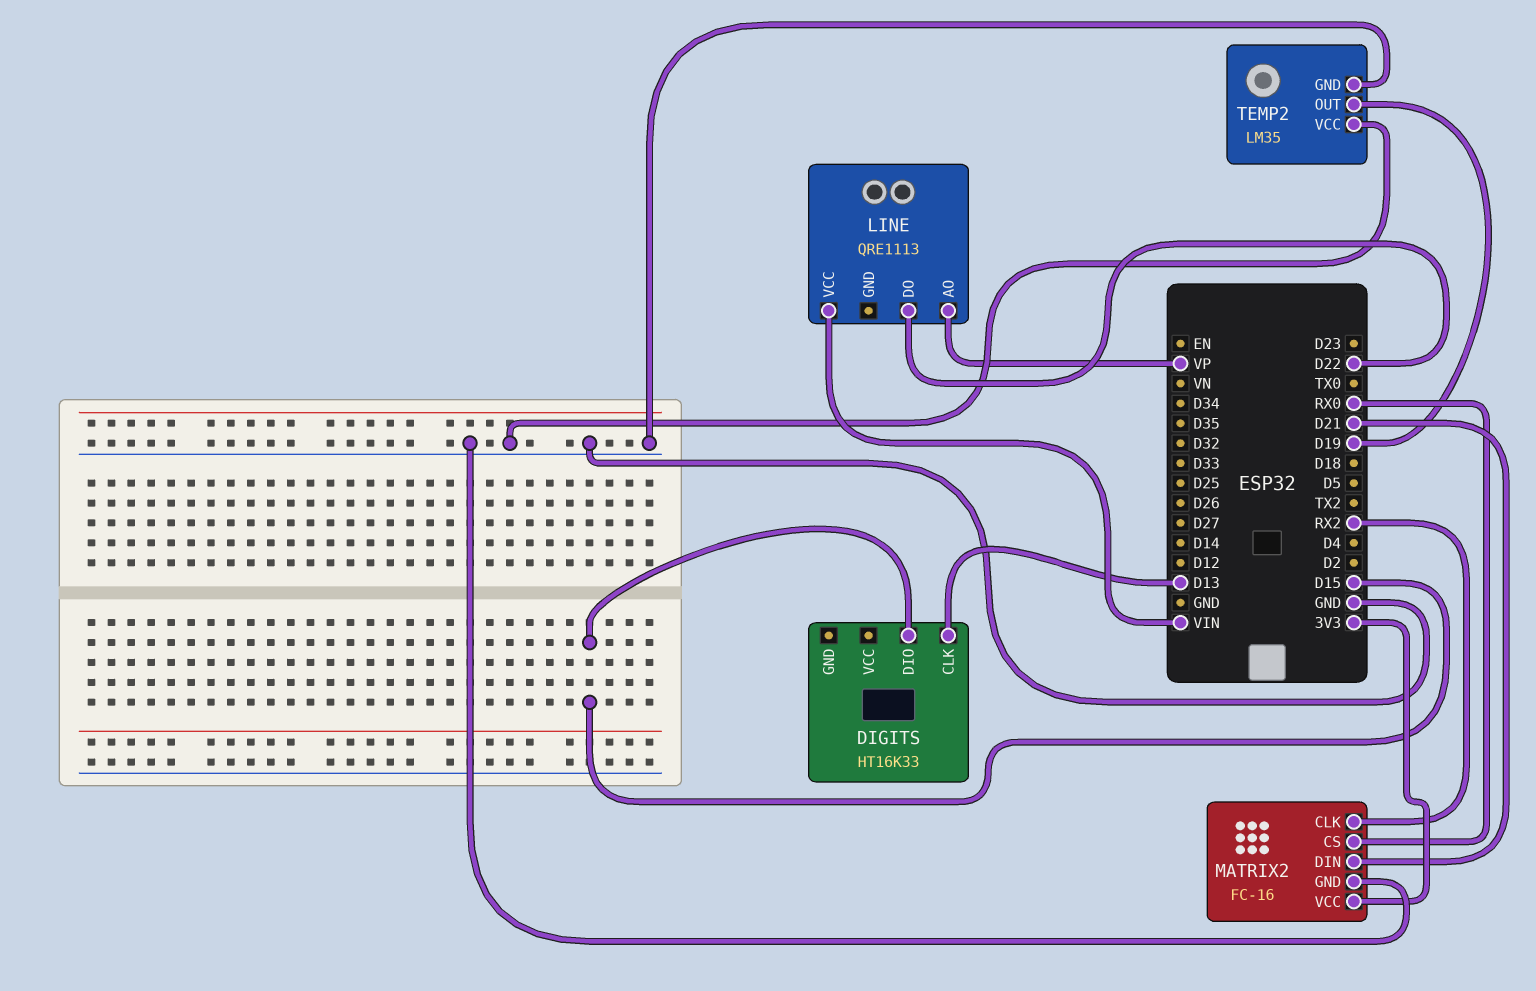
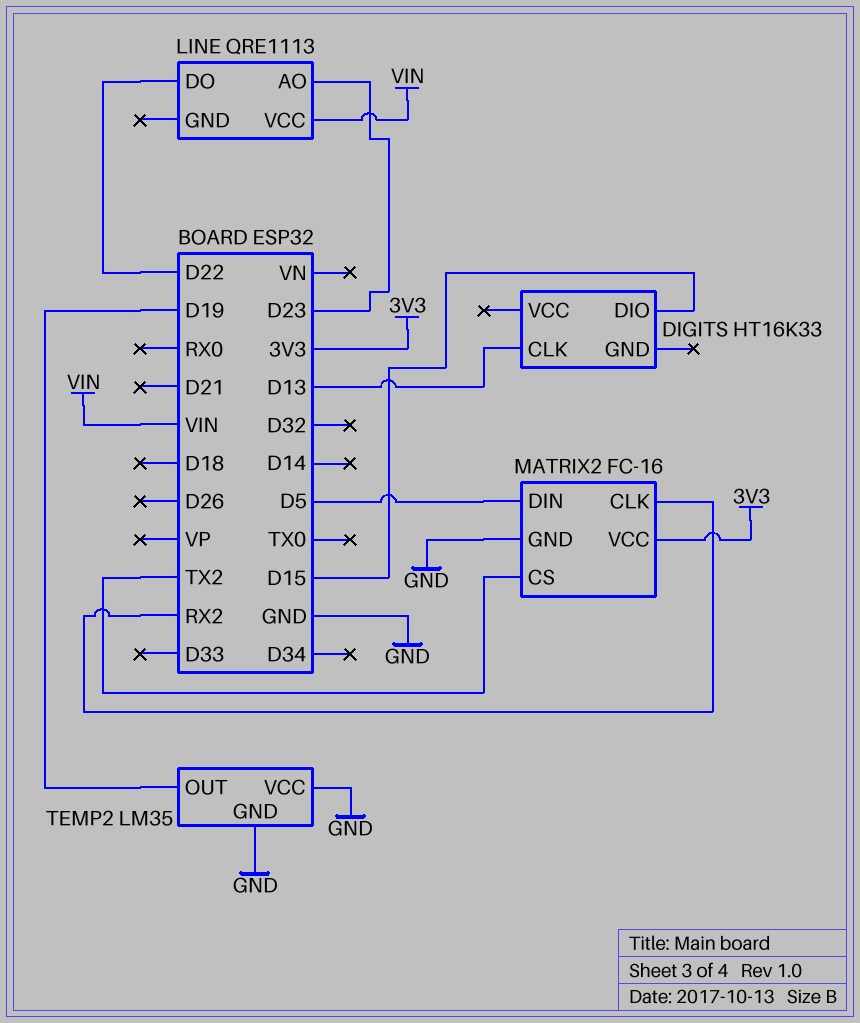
LINE pin AO: VP -> D23
MATRIX2 pin CS: RX0 -> TX2
MATRIX2 pin DIN: D21 -> D5

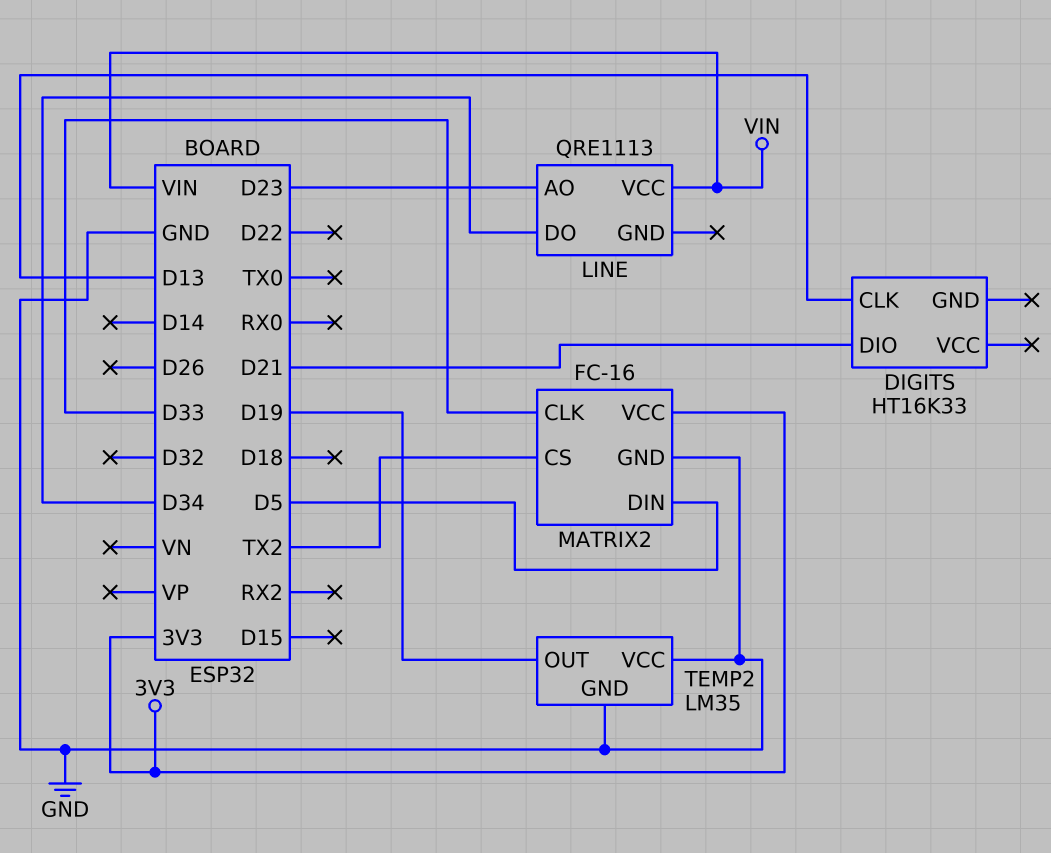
DIGITS pin DIO: D15 -> D21
LINE pin DO: D22 -> D34
MATRIX2 pin CLK: RX2 -> D33

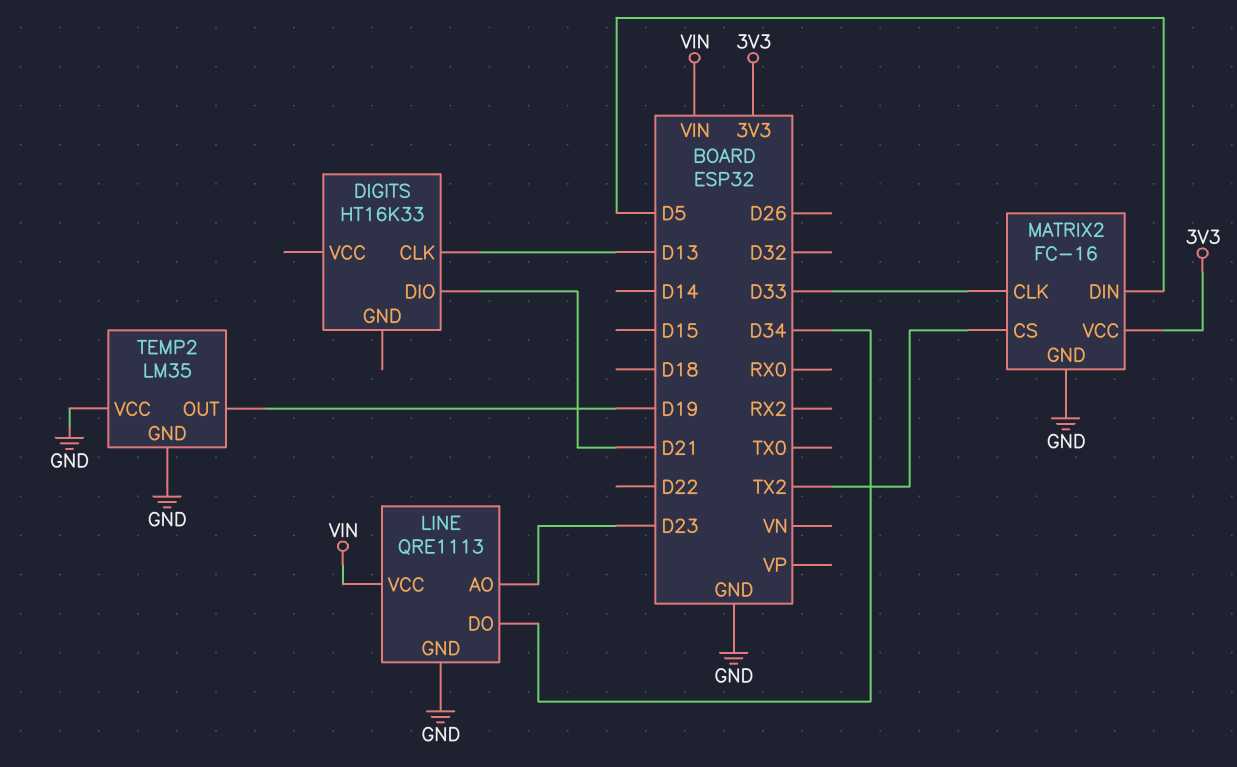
LINE pin GND: none -> GND

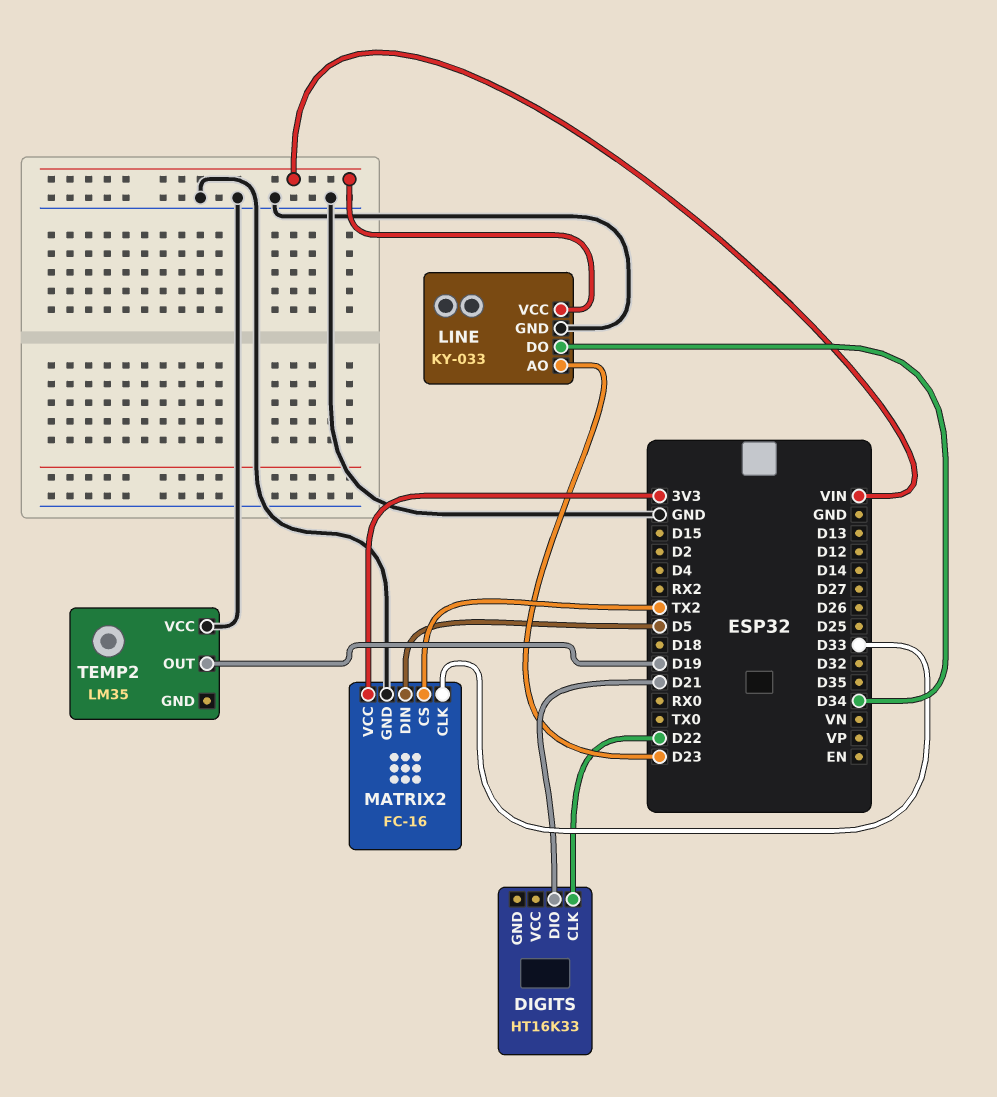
DIGITS pin CLK: D13 -> D22
LINE: QRE1113 -> KY-033
TEMP2 pin GND: GND -> none

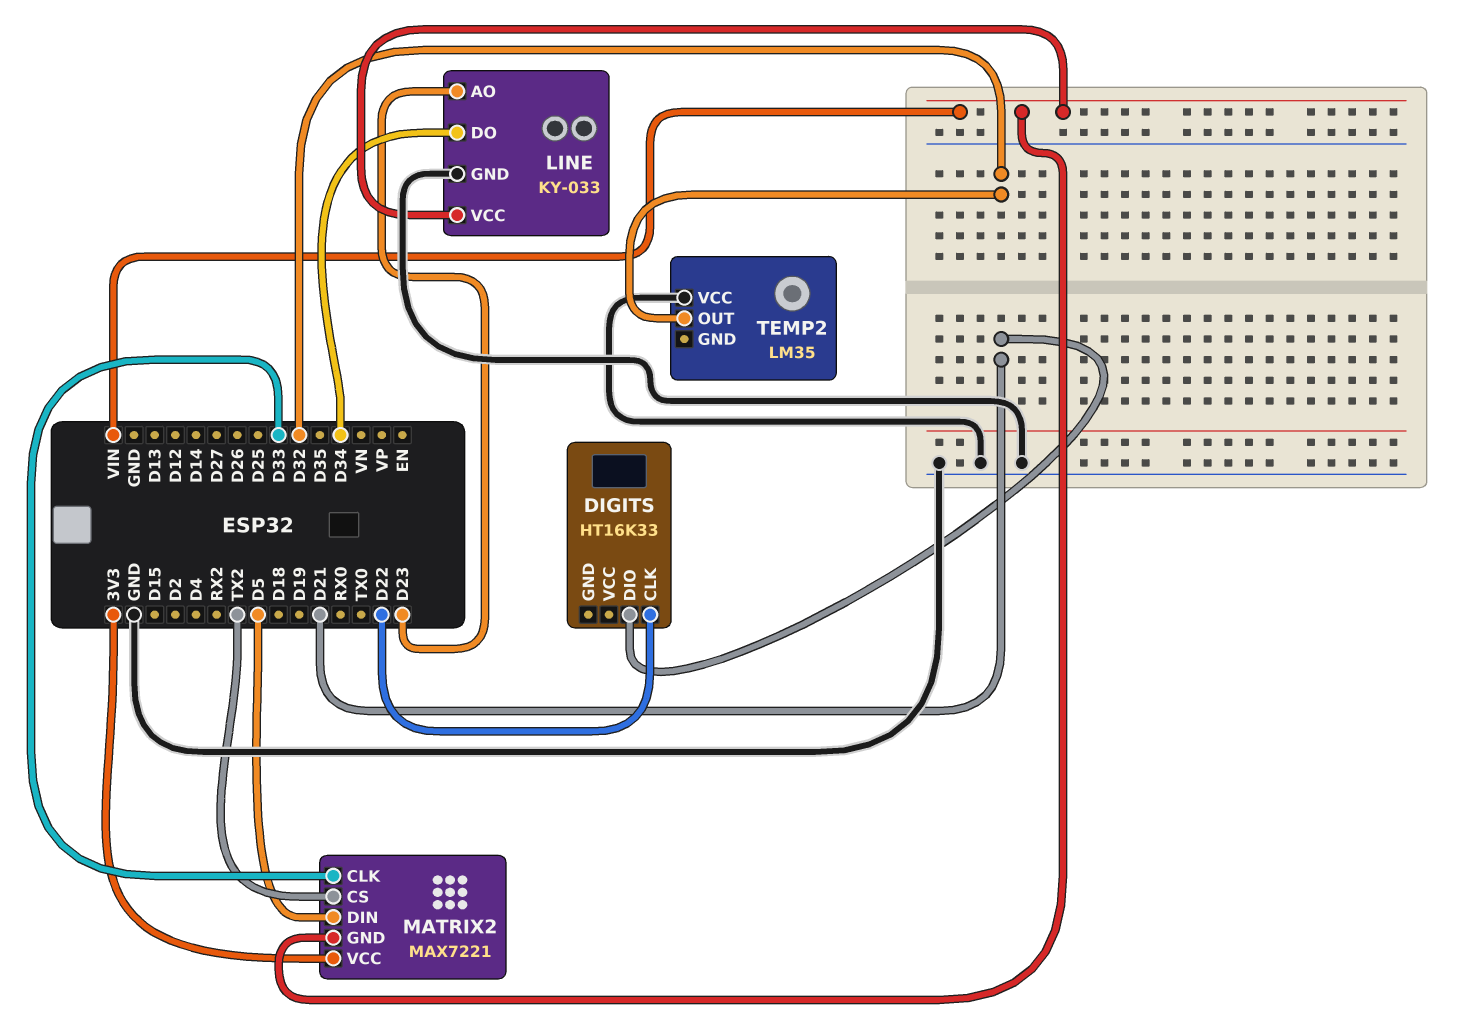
MATRIX2: FC-16 -> MAX7221
MATRIX2 pin GND: GND -> VIN
TEMP2 pin OUT: D19 -> D32

